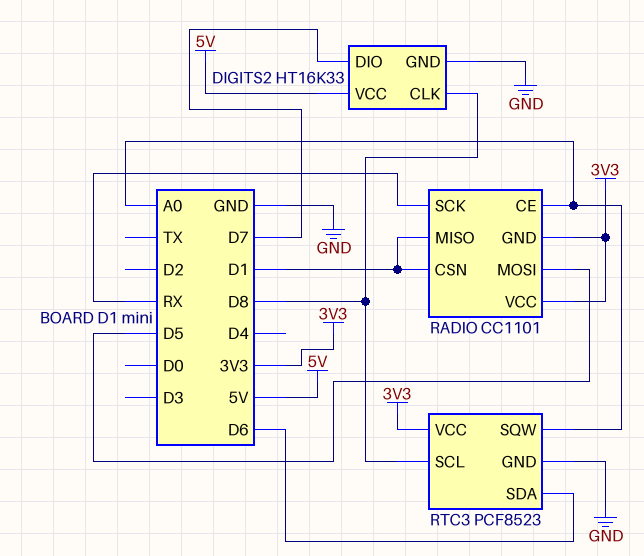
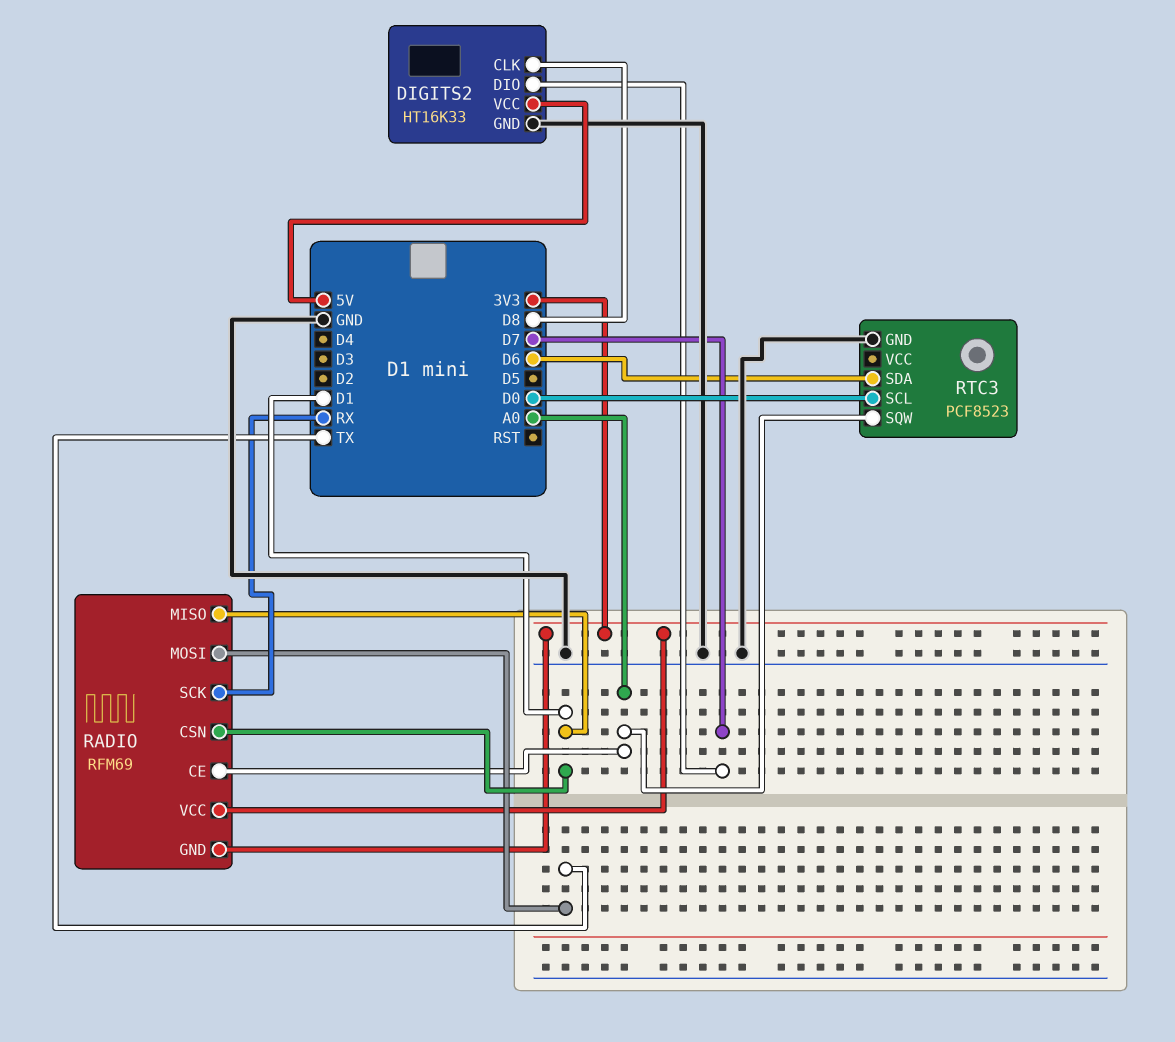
RADIO: CC1101 -> RFM69
RADIO pin MOSI: D5 -> TX
RTC3 pin SCL: D8 -> D0
RTC3 pin VCC: 3V3 -> none

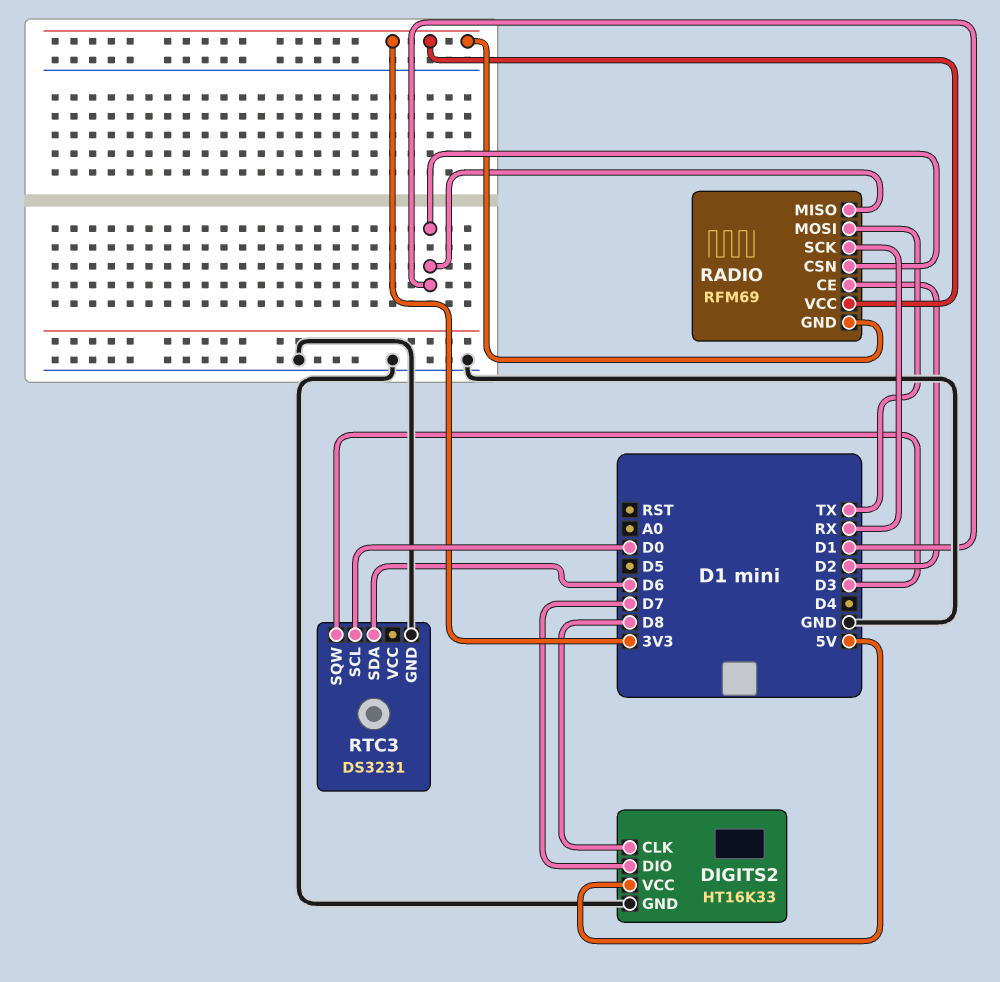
RADIO pin CE: A0 -> D2
RTC3: PCF8523 -> DS3231
RTC3 pin SQW: A0 -> D3

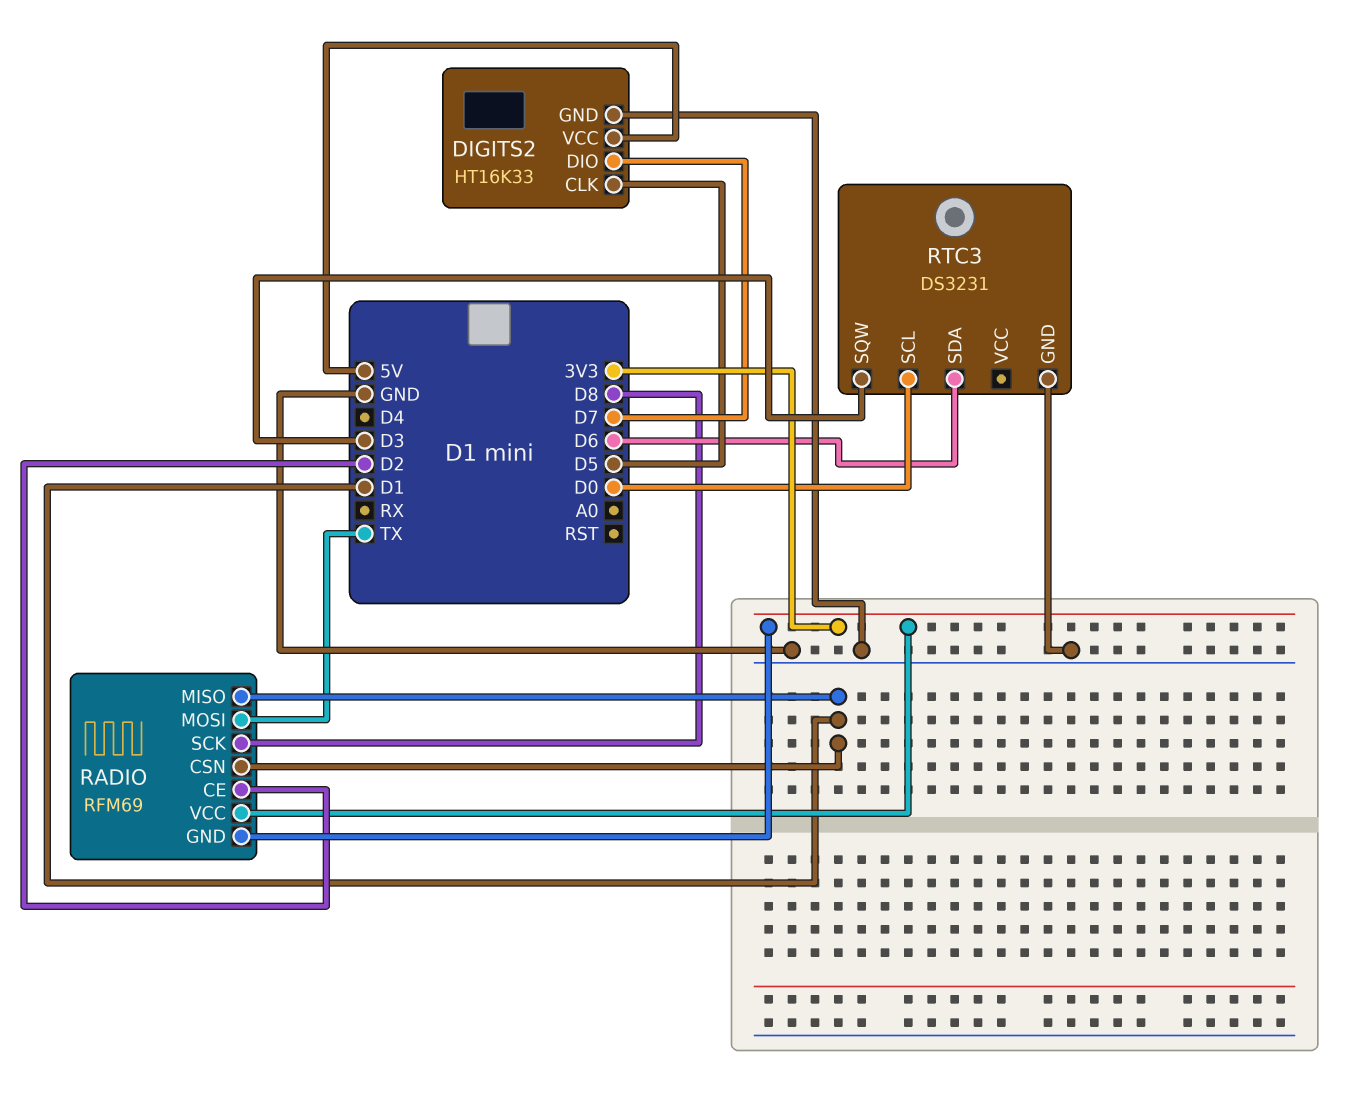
DIGITS2 pin CLK: D8 -> D5
RADIO pin SCK: RX -> D8

